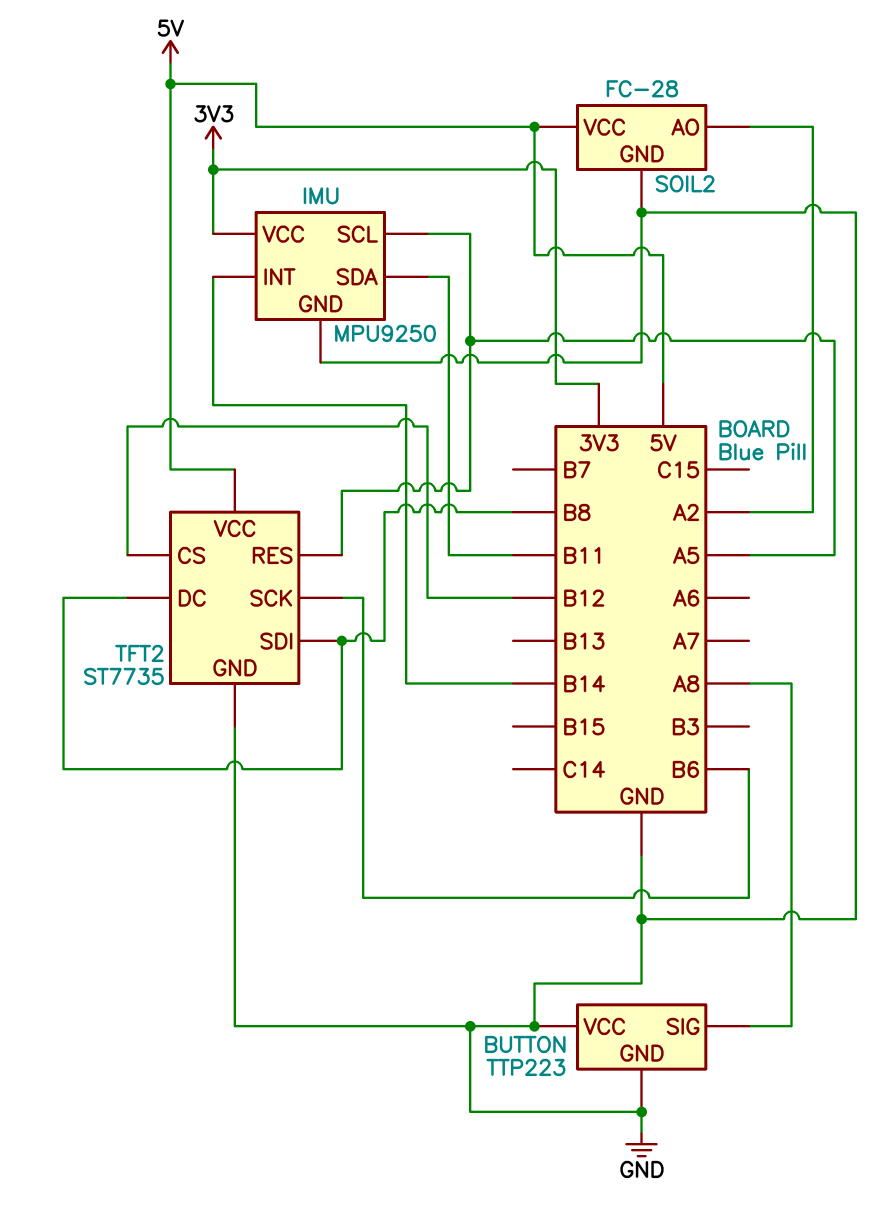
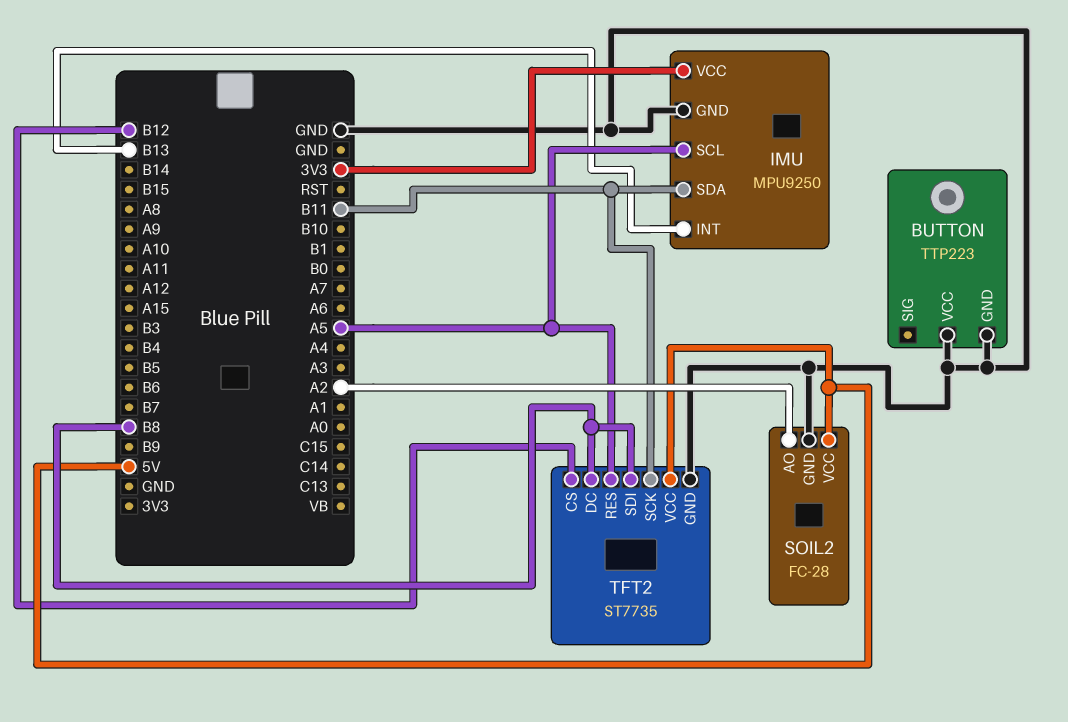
BUTTON pin SIG: A8 -> none
IMU pin INT: B14 -> B13
TFT2 pin SCK: B6 -> B11

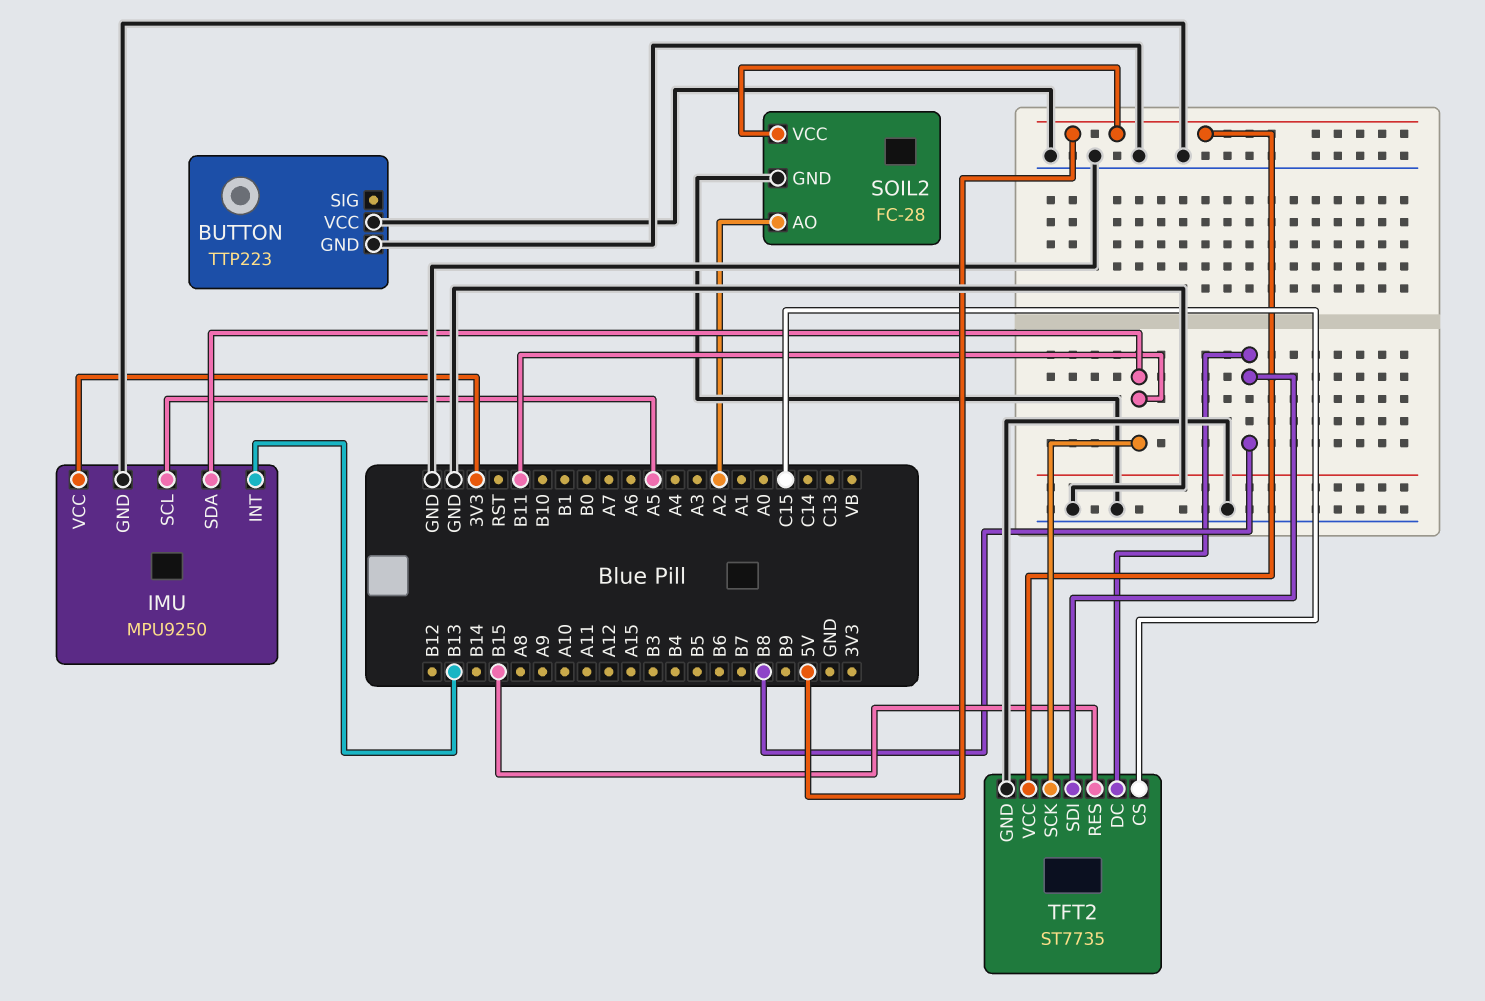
TFT2 pin CS: B12 -> C15
TFT2 pin RES: A5 -> B15

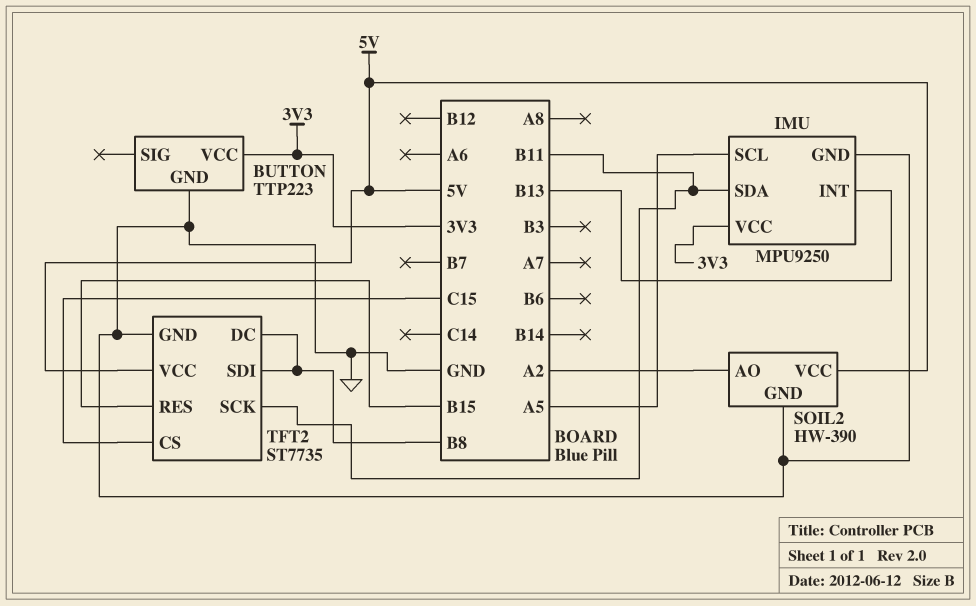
BUTTON pin VCC: GND -> 3V3
SOIL2: FC-28 -> HW-390

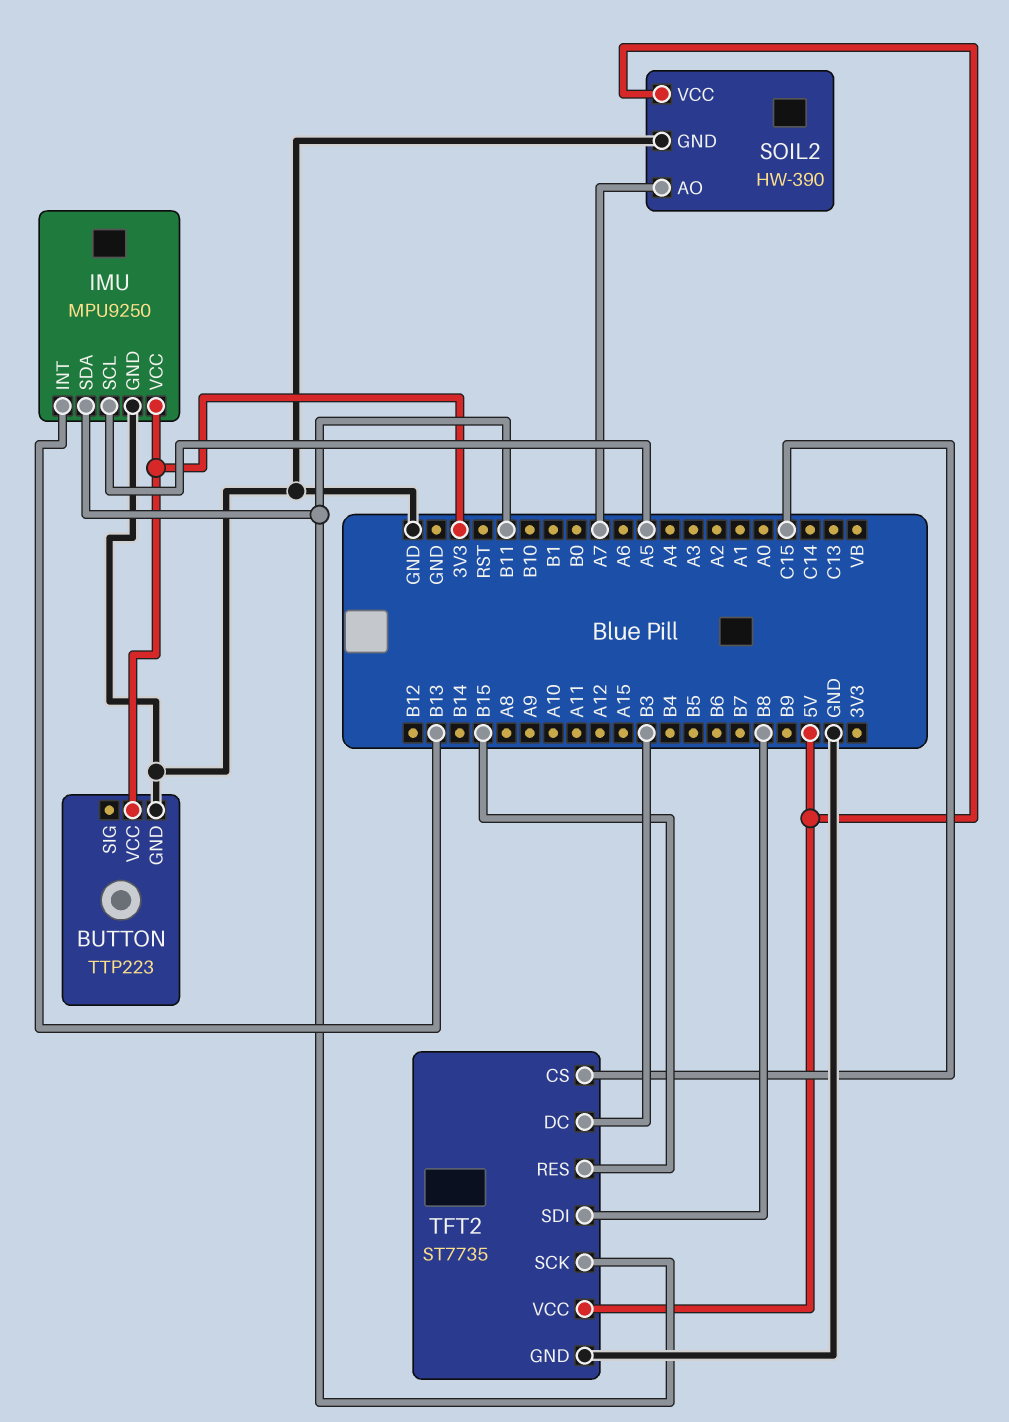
SOIL2 pin AO: A2 -> A7
TFT2 pin DC: B8 -> B3

